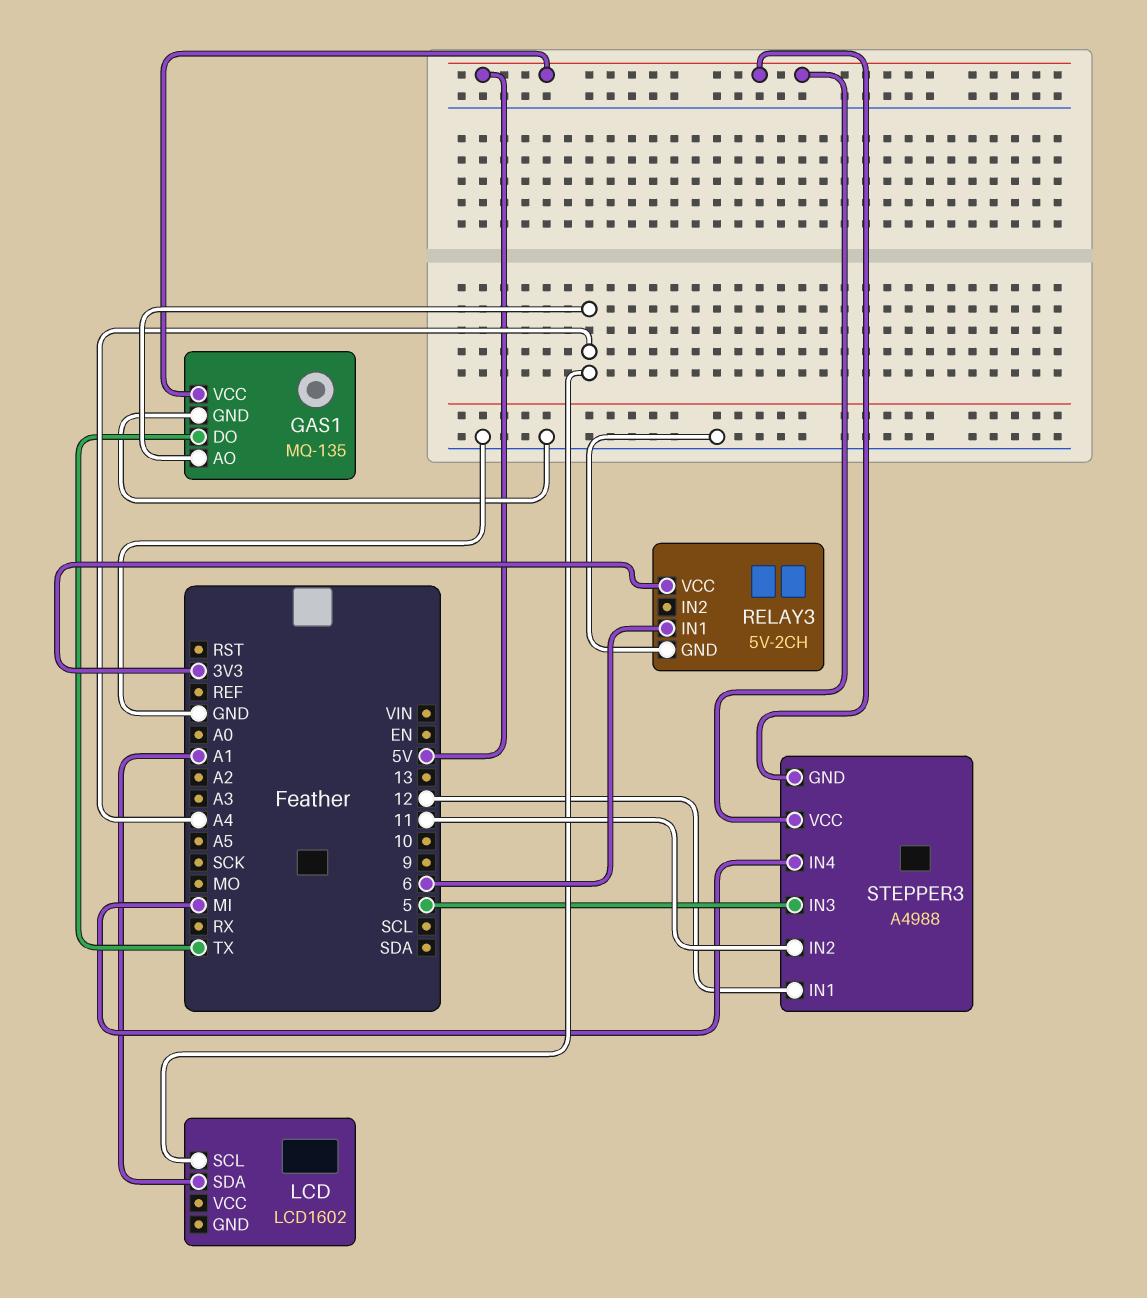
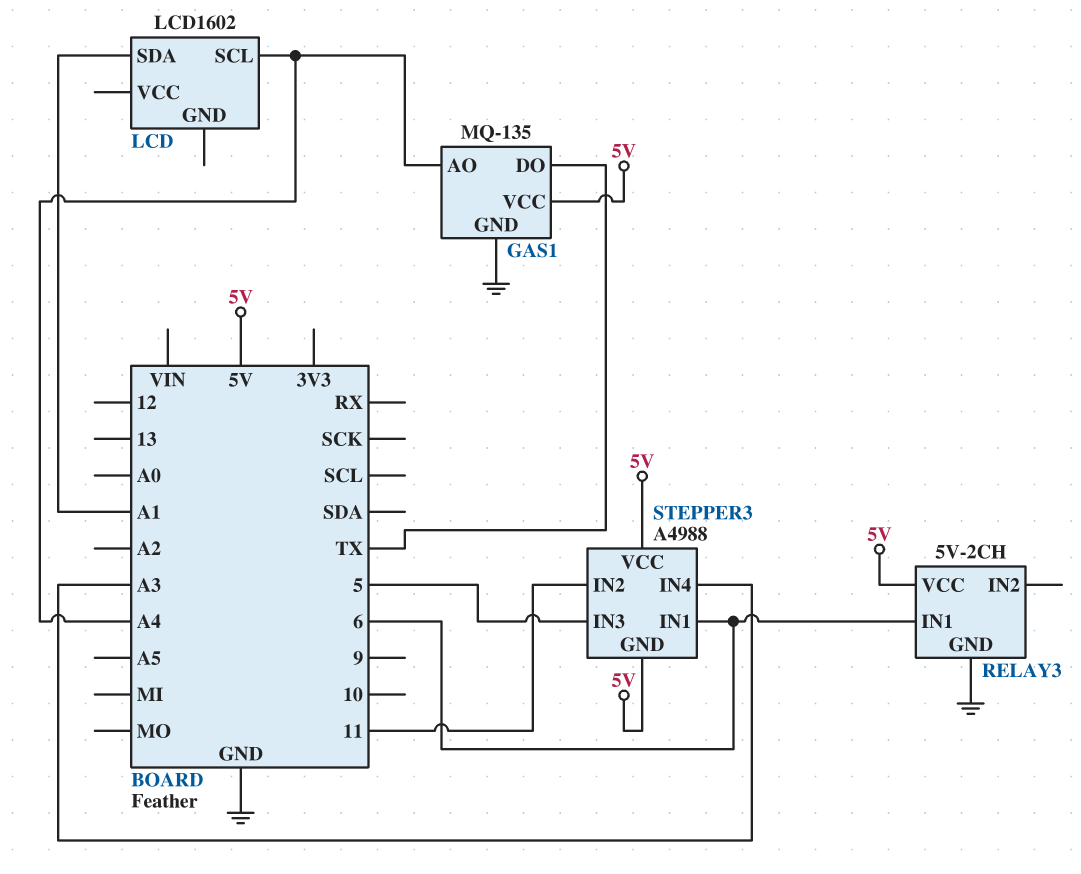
RELAY3 pin VCC: 3V3 -> 5V
STEPPER3 pin IN1: 12 -> 6
STEPPER3 pin IN4: MI -> A3

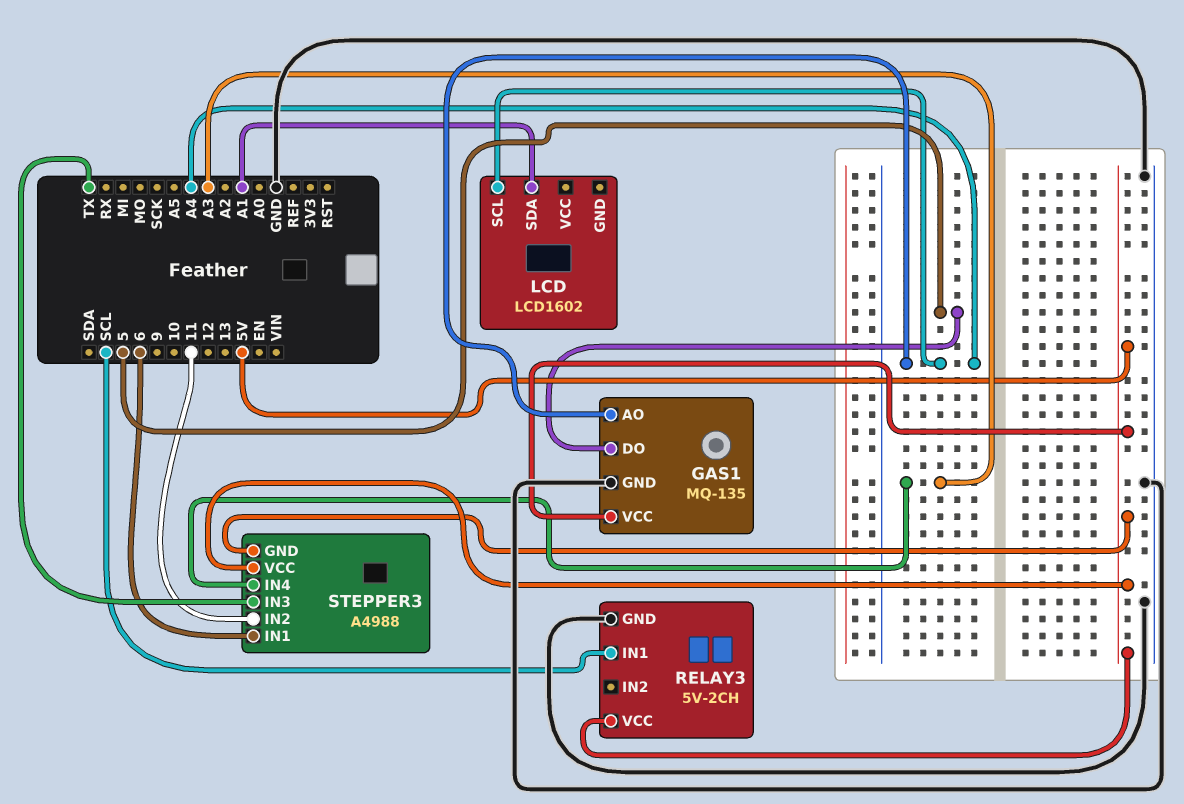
GAS1 pin DO: TX -> 5
RELAY3 pin IN1: 6 -> SCL
STEPPER3 pin IN3: 5 -> TX

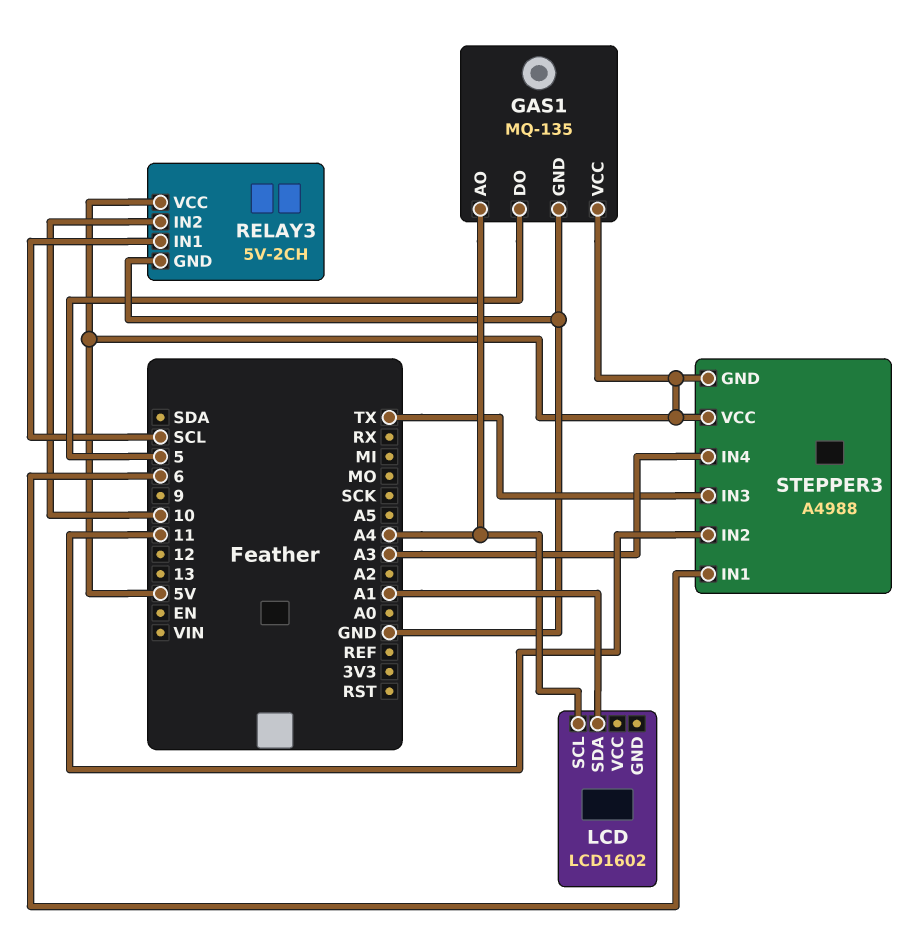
RELAY3 pin IN2: none -> 10

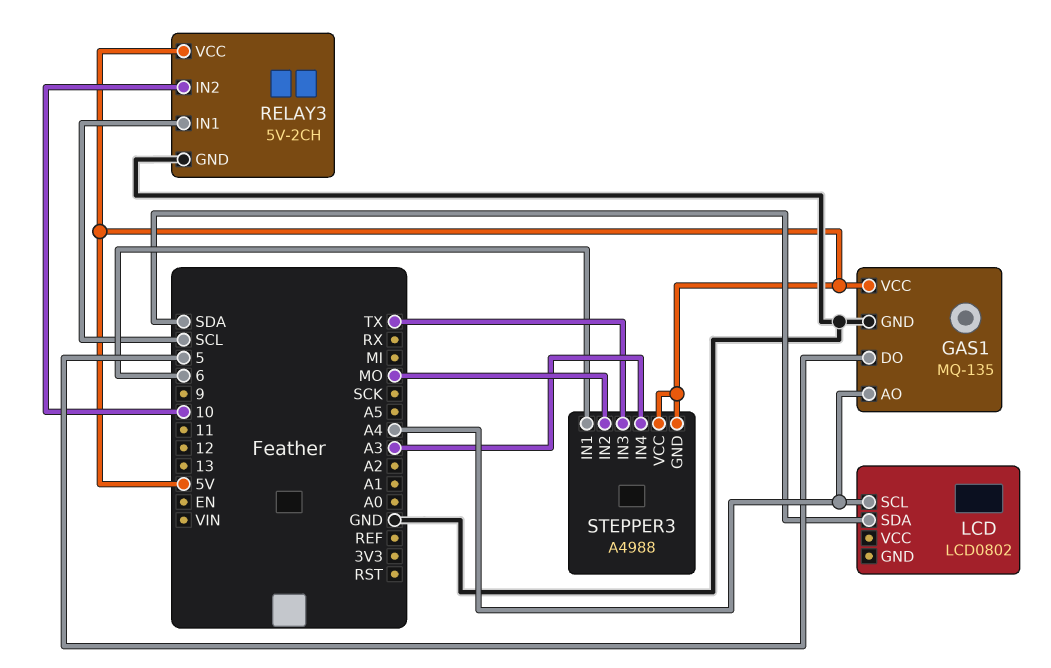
LCD: LCD1602 -> LCD0802
LCD pin SDA: A1 -> SDA
STEPPER3 pin IN2: 11 -> MO

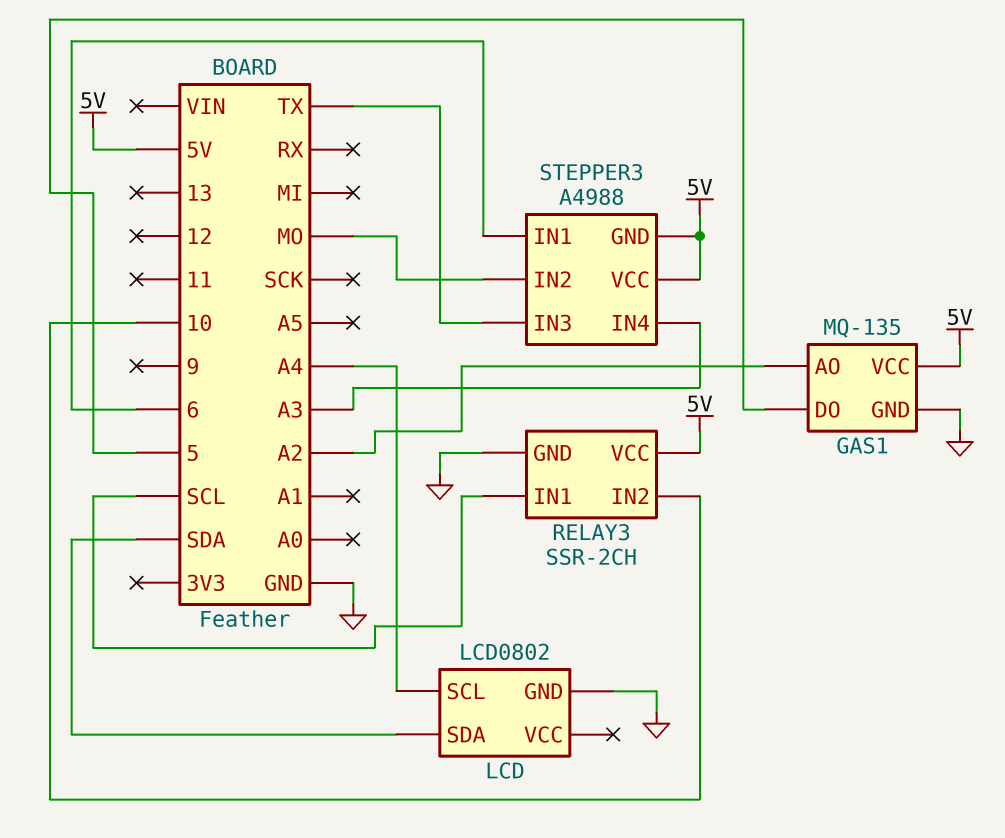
GAS1 pin AO: A4 -> A2
LCD pin GND: none -> GND
RELAY3: 5V-2CH -> SSR-2CH

